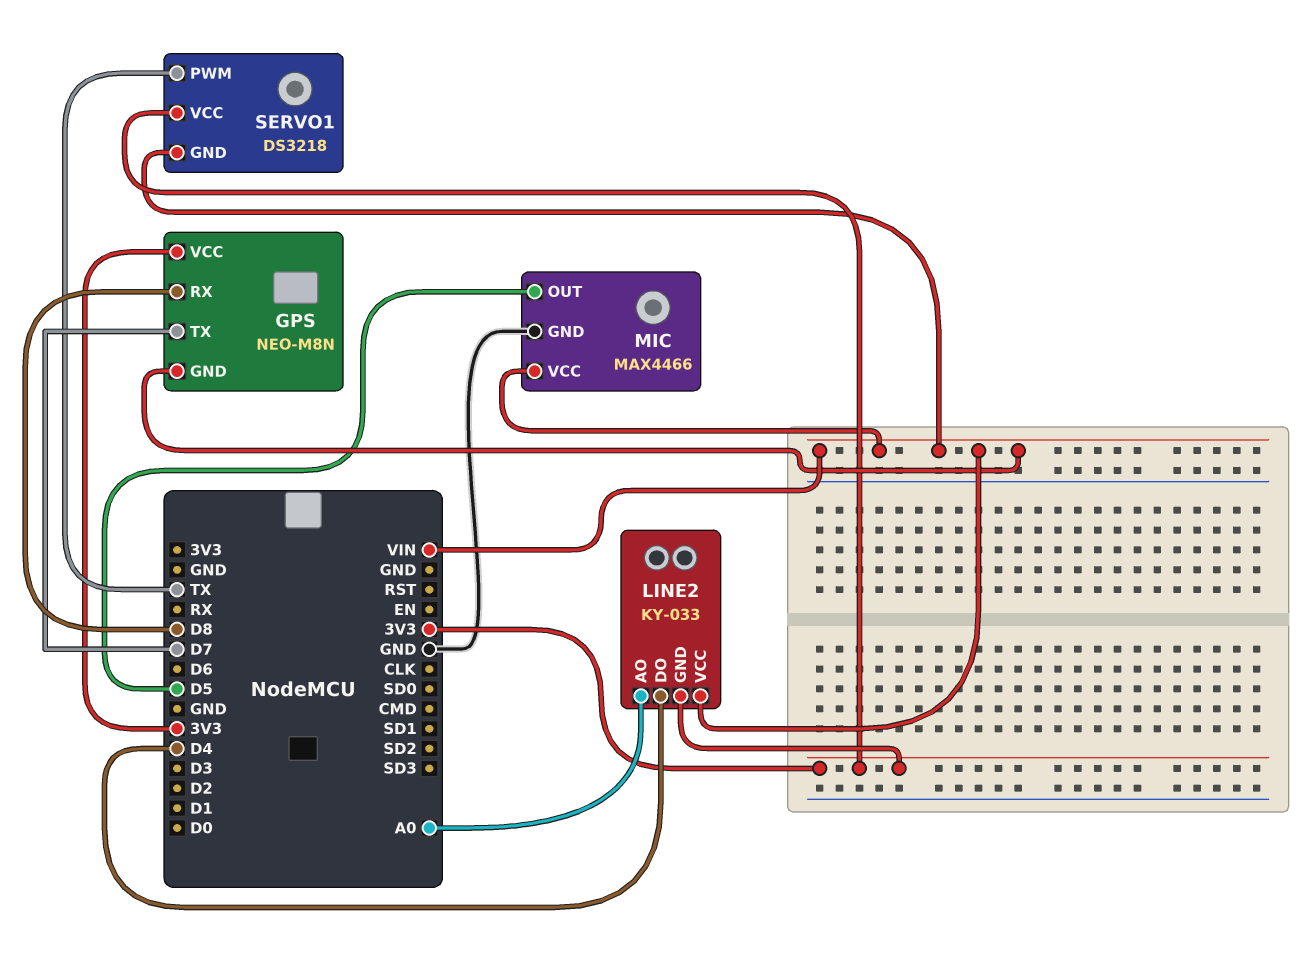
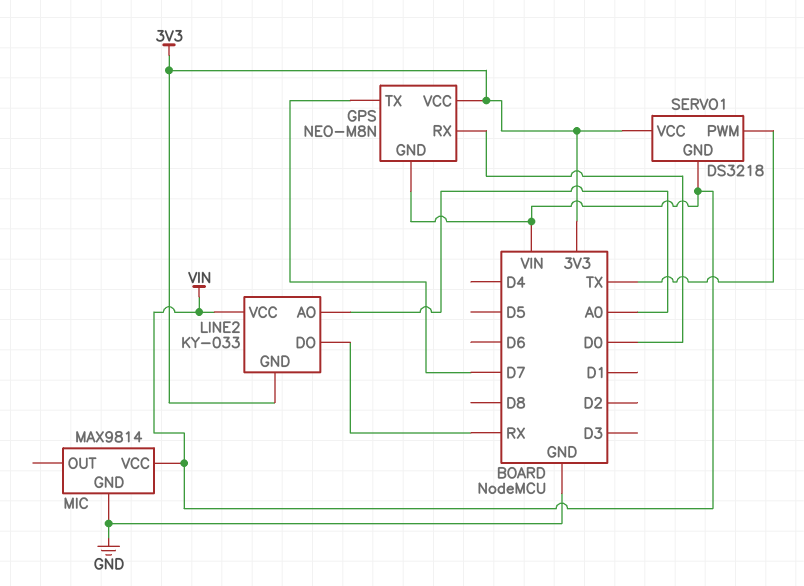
GPS pin RX: D8 -> D0
LINE2 pin DO: D4 -> RX
MIC: MAX4466 -> MAX9814
MIC pin OUT: D5 -> none

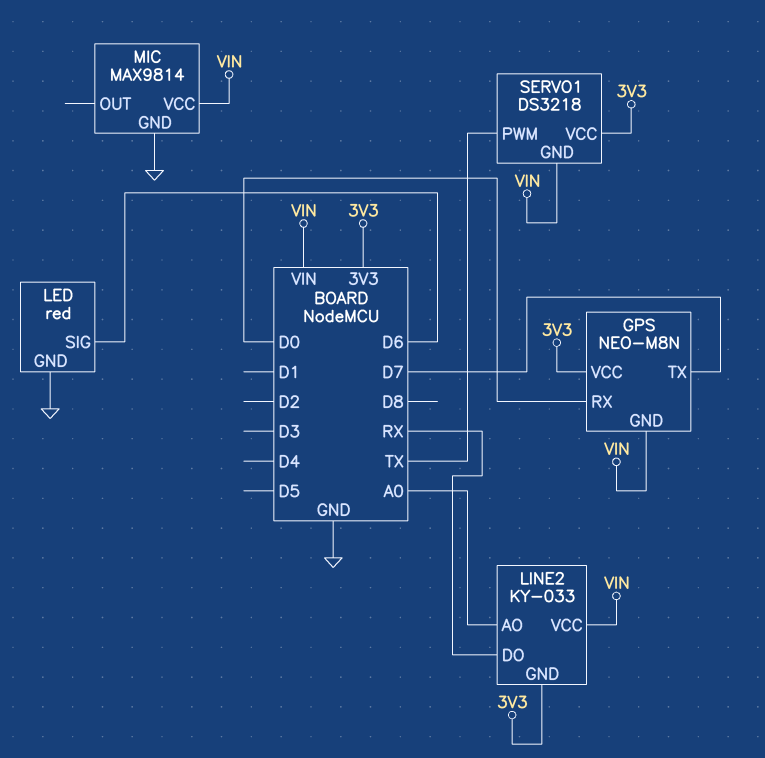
LED: none -> red
LED pin GND: none -> GND
LED pin SIG: none -> D6

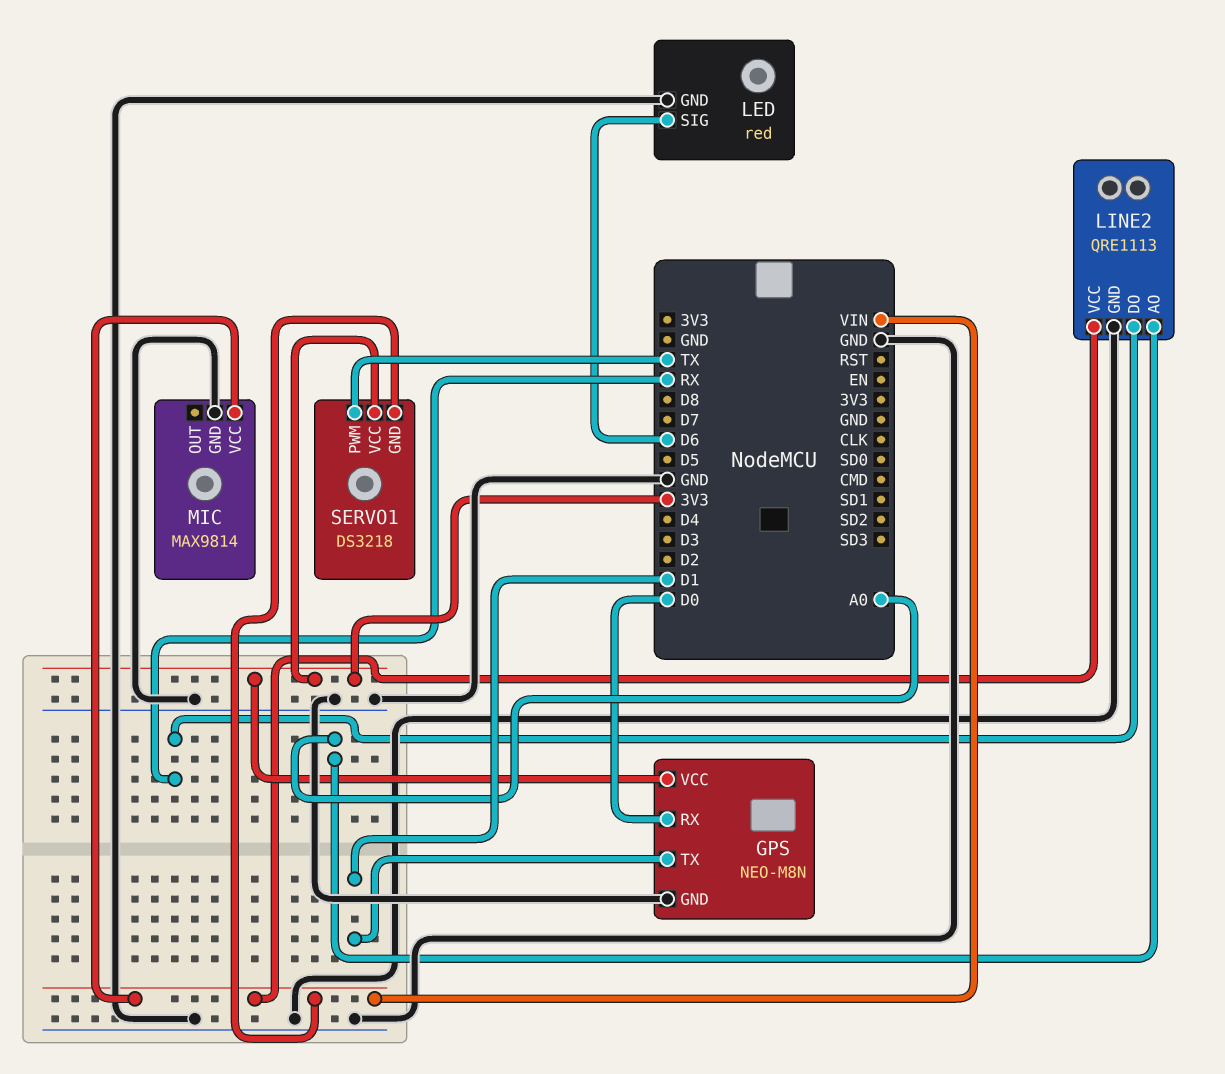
GPS pin GND: VIN -> GND
GPS pin TX: D7 -> D1
LINE2: KY-033 -> QRE1113
LINE2 pin GND: 3V3 -> GND

